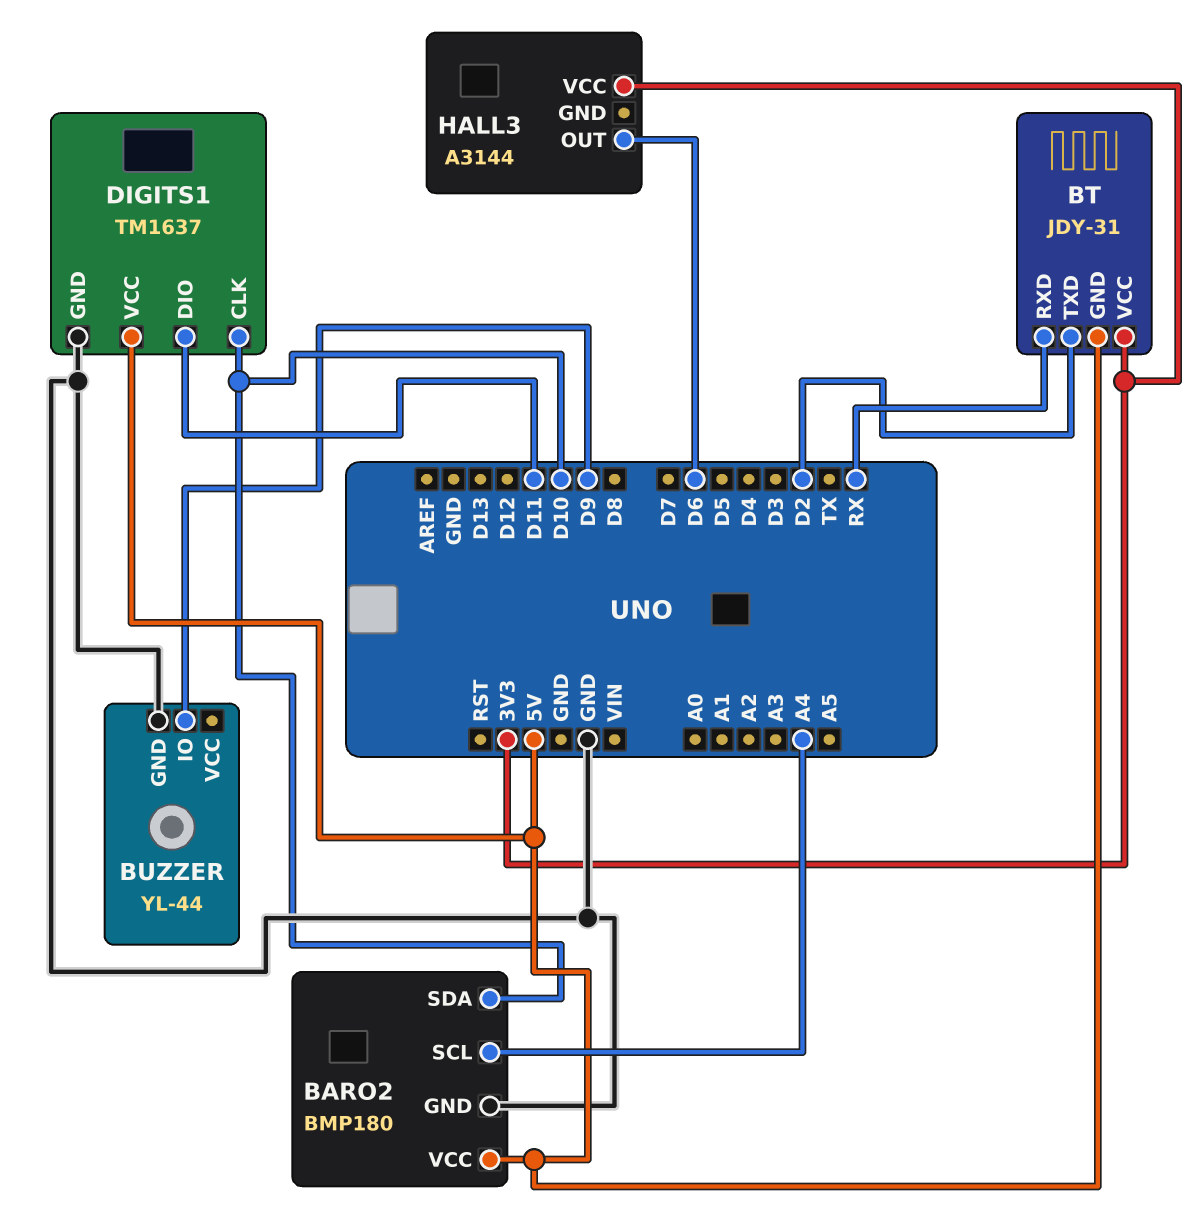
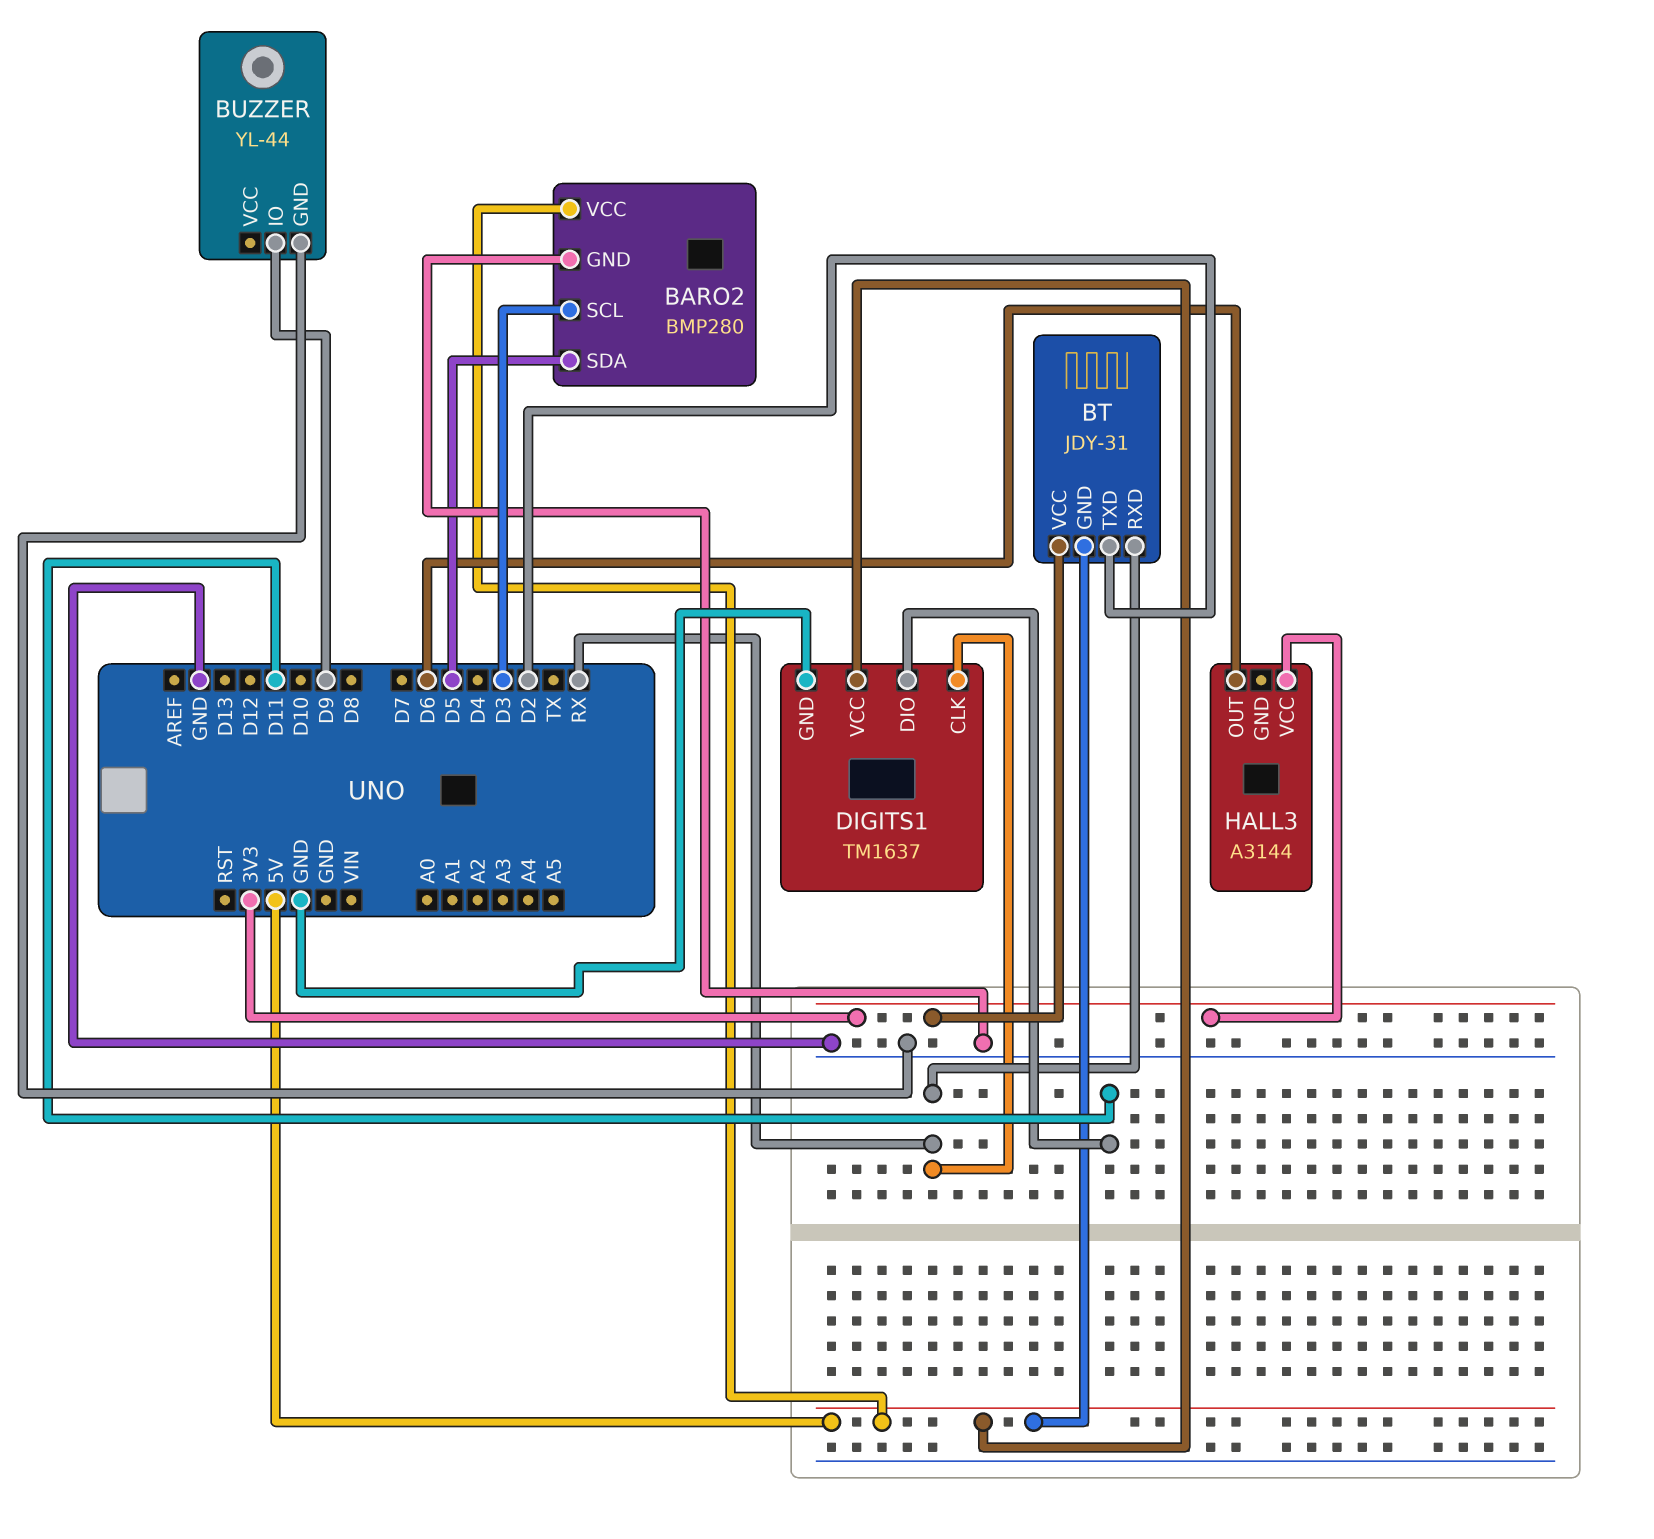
BARO2: BMP180 -> BMP280
BARO2 pin SCL: A4 -> D3
BARO2 pin SDA: D10 -> D5
DIGITS1 pin CLK: D10 -> RX

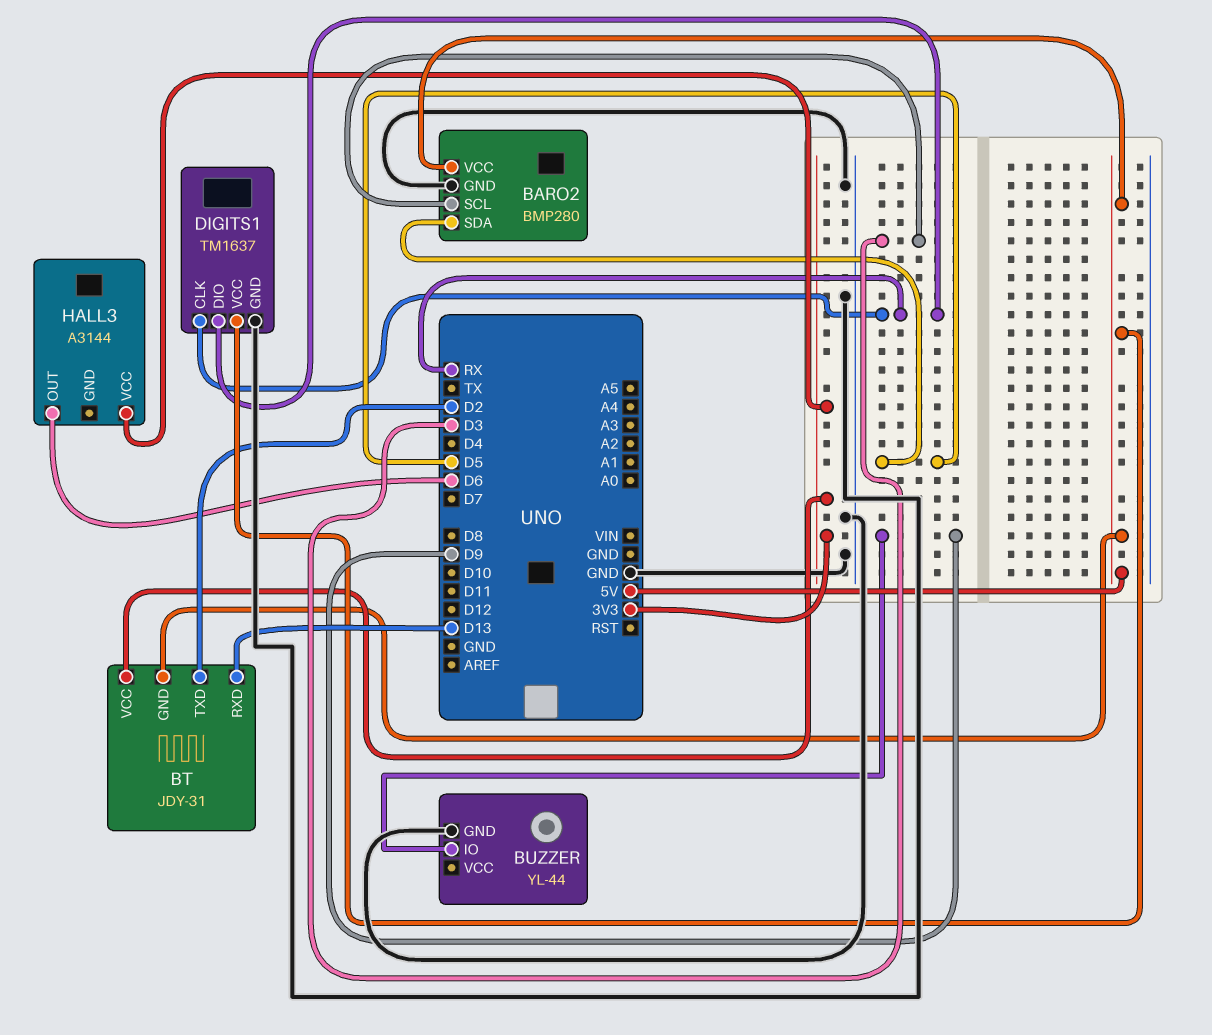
BT pin RXD: RX -> D13
DIGITS1 pin DIO: D11 -> RX

